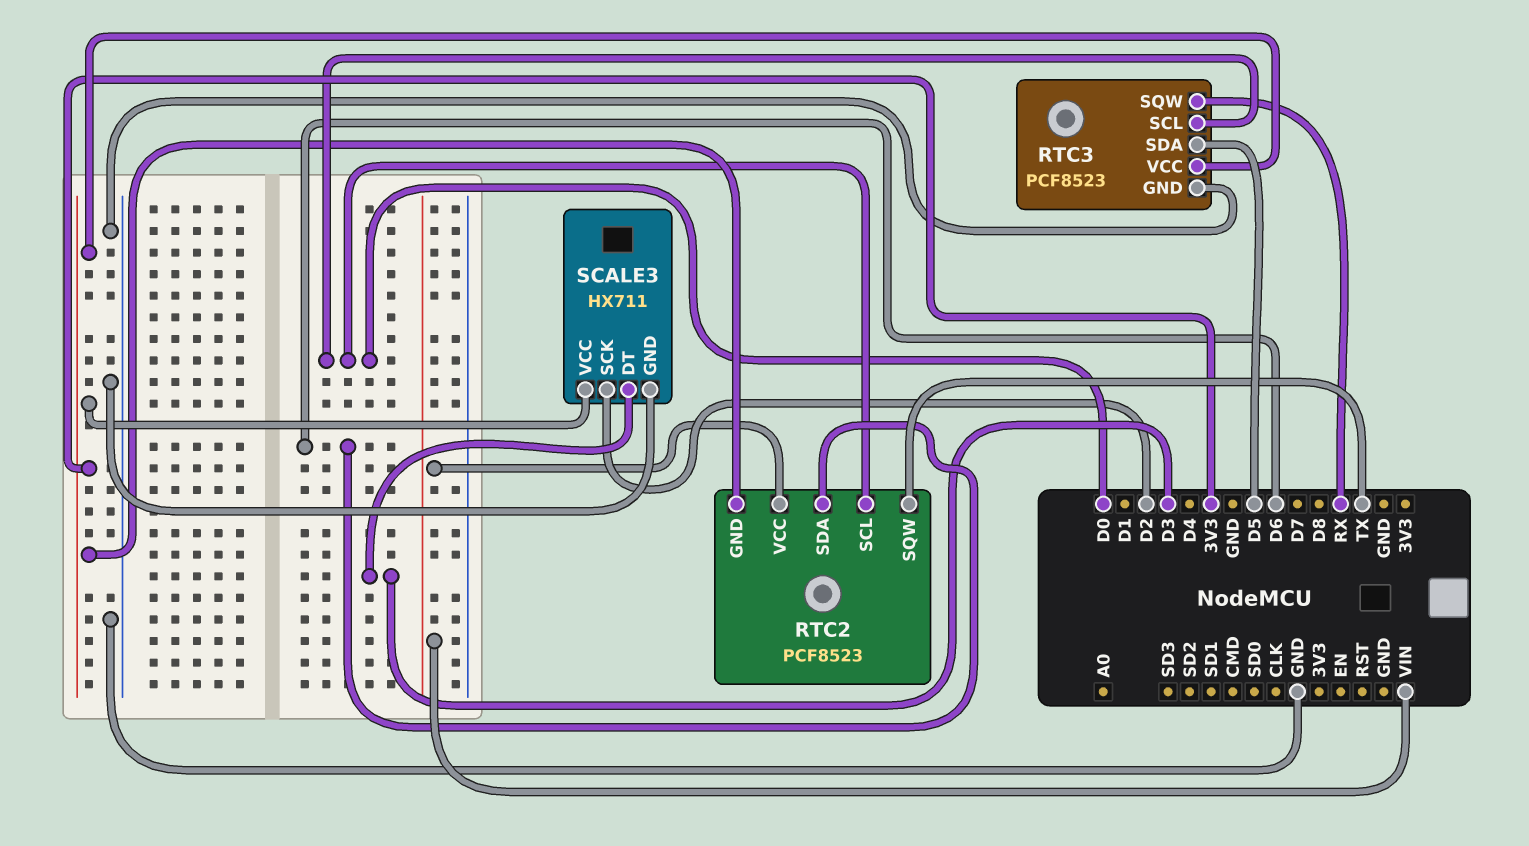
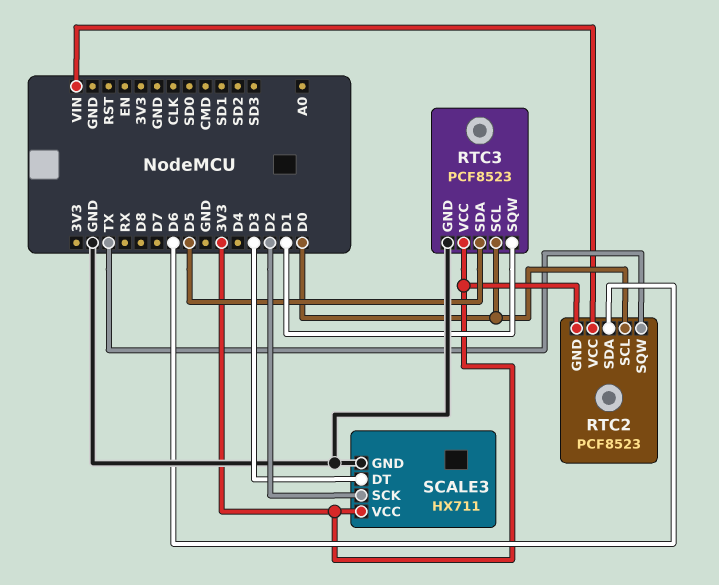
RTC3 pin SQW: RX -> D1

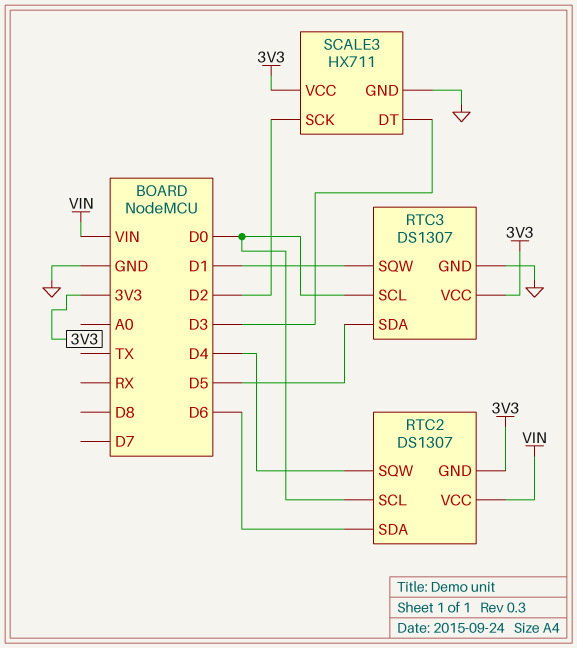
RTC2: PCF8523 -> DS1307
RTC2 pin SQW: TX -> D4
RTC3: PCF8523 -> DS1307

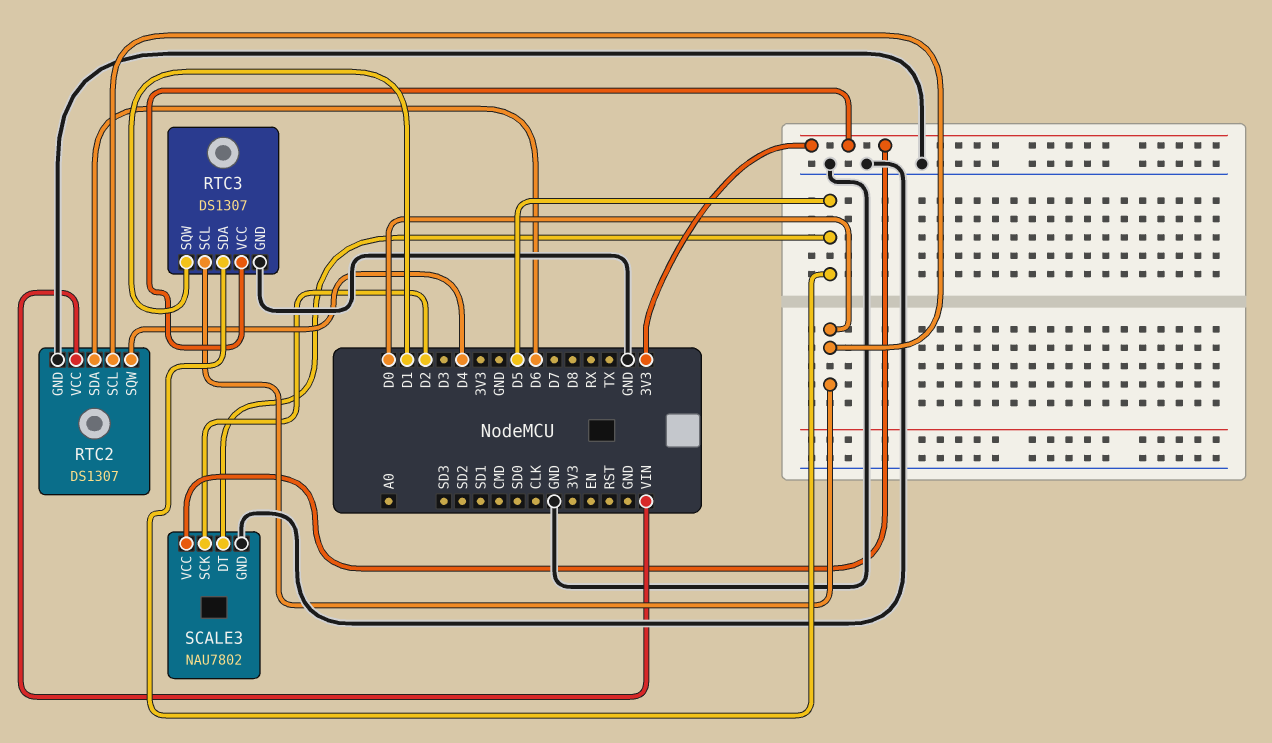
RTC2 pin GND: 3V3 -> GND
SCALE3: HX711 -> NAU7802
SCALE3 pin DT: D3 -> D5

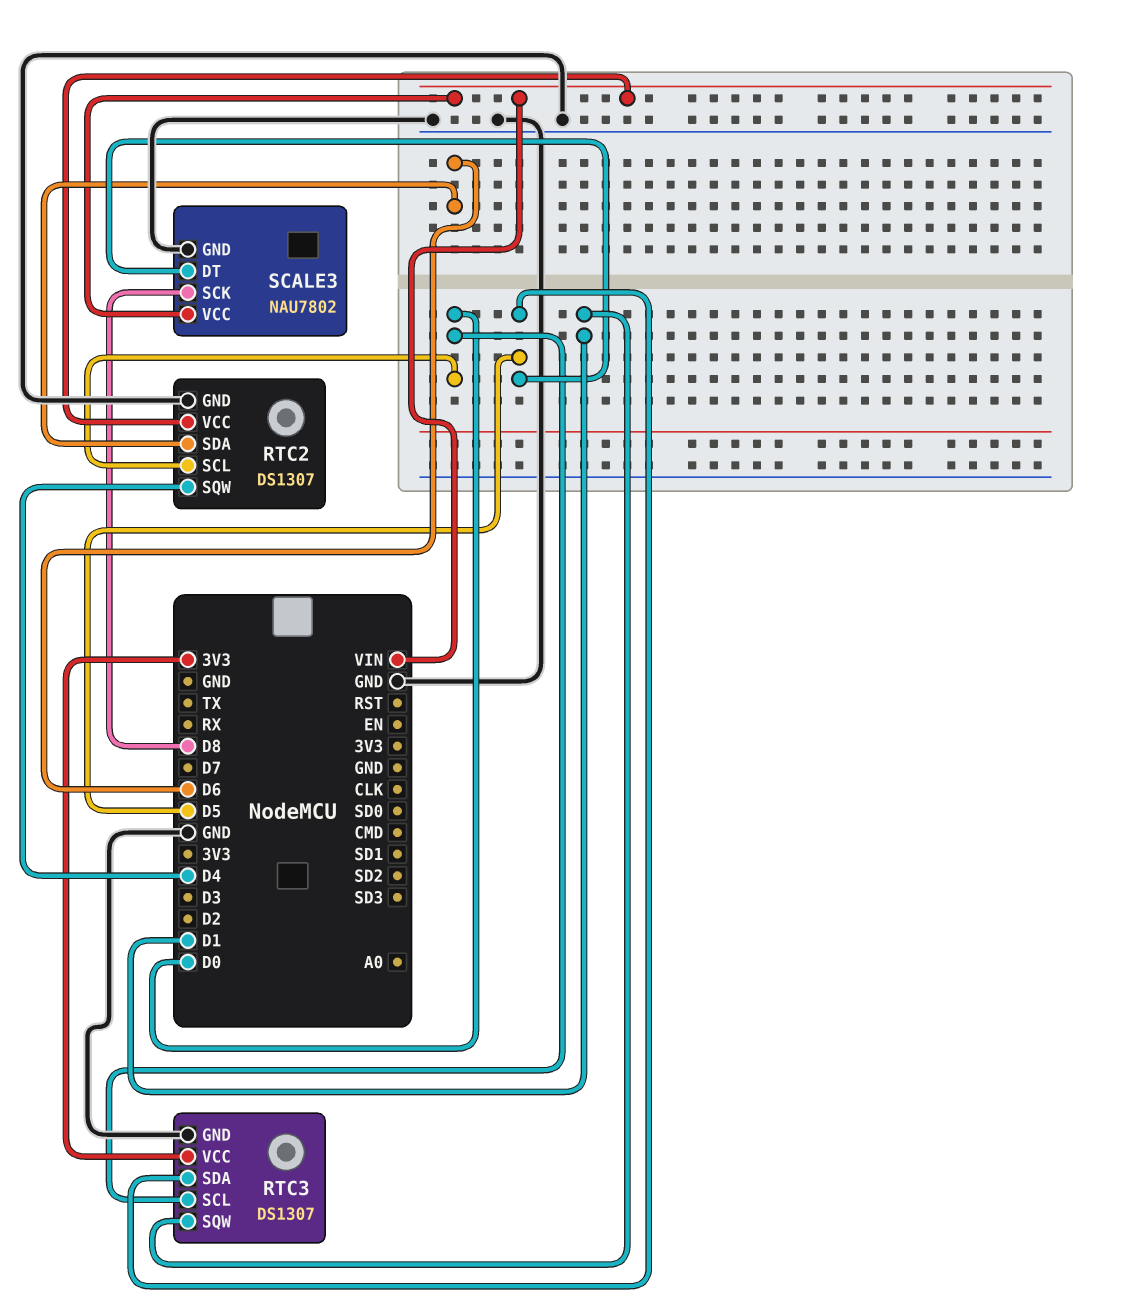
SCALE3 pin SCK: D2 -> D8
SCALE3 pin VCC: 3V3 -> VIN

